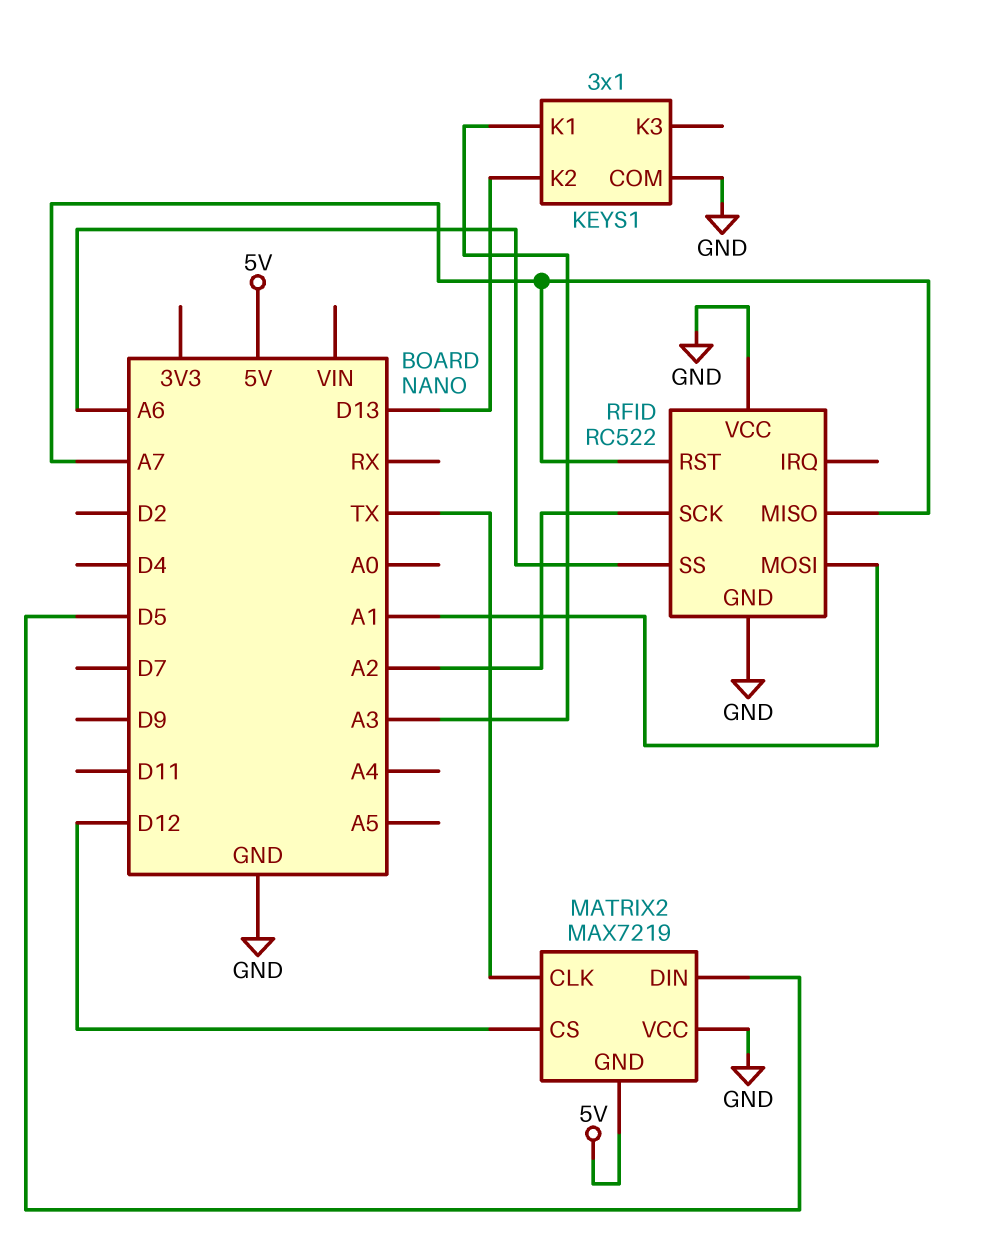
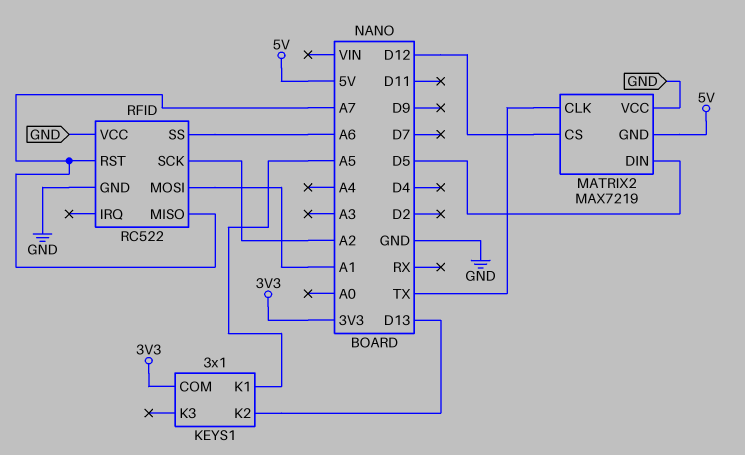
KEYS1 pin COM: GND -> 3V3
KEYS1 pin K1: A3 -> A5

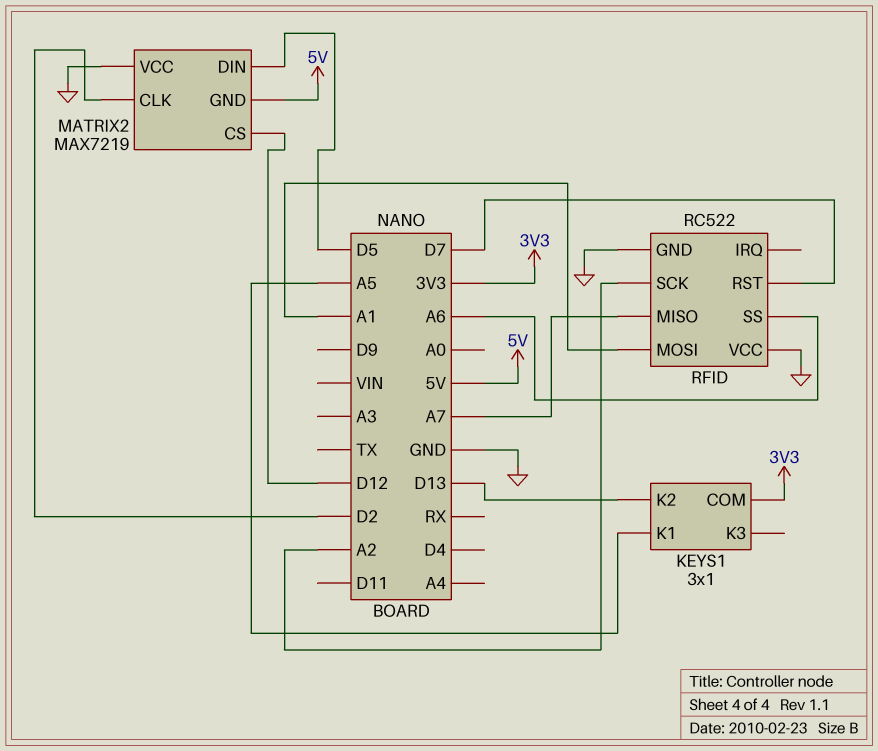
MATRIX2 pin CLK: TX -> D2
RFID pin RST: A7 -> D7

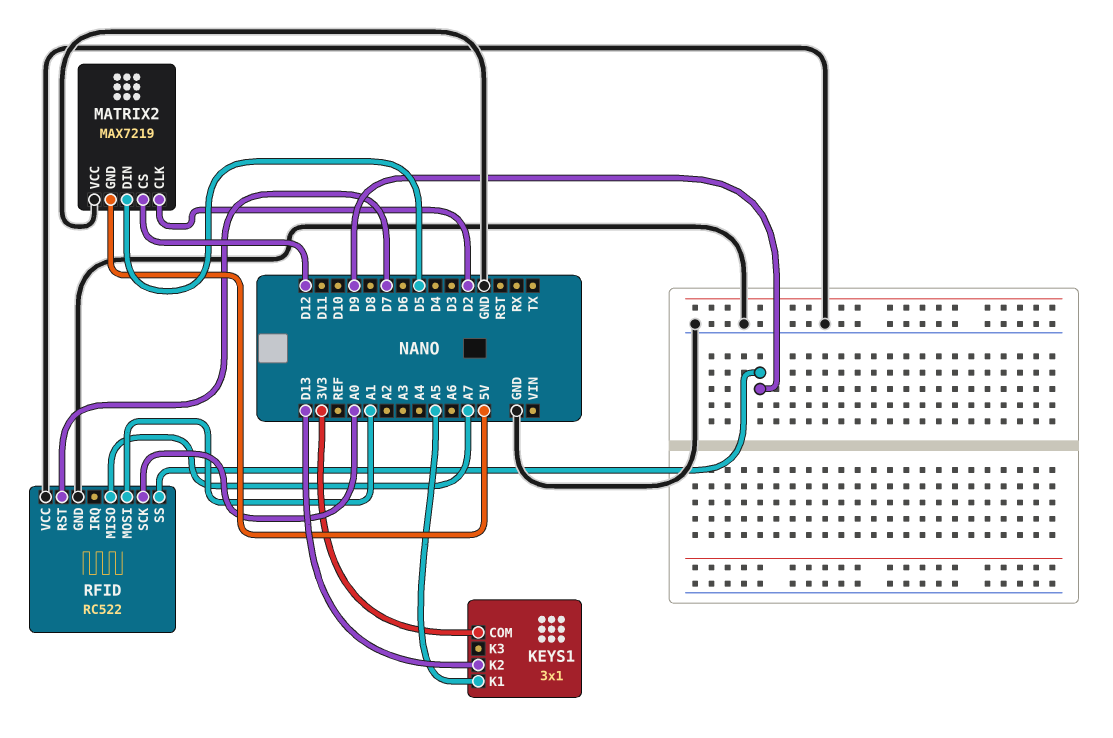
RFID pin SCK: A2 -> A0
RFID pin SS: A6 -> D9

